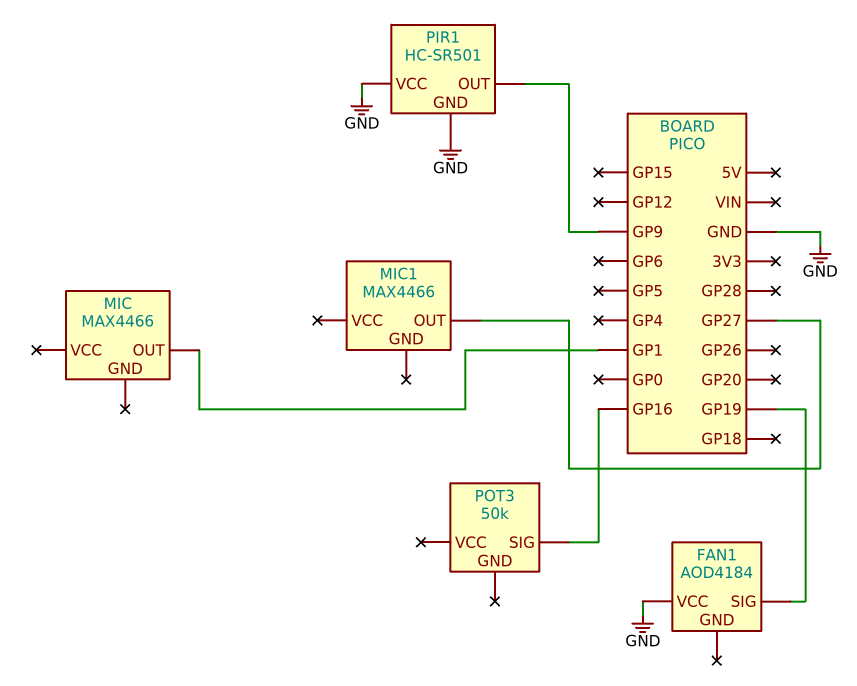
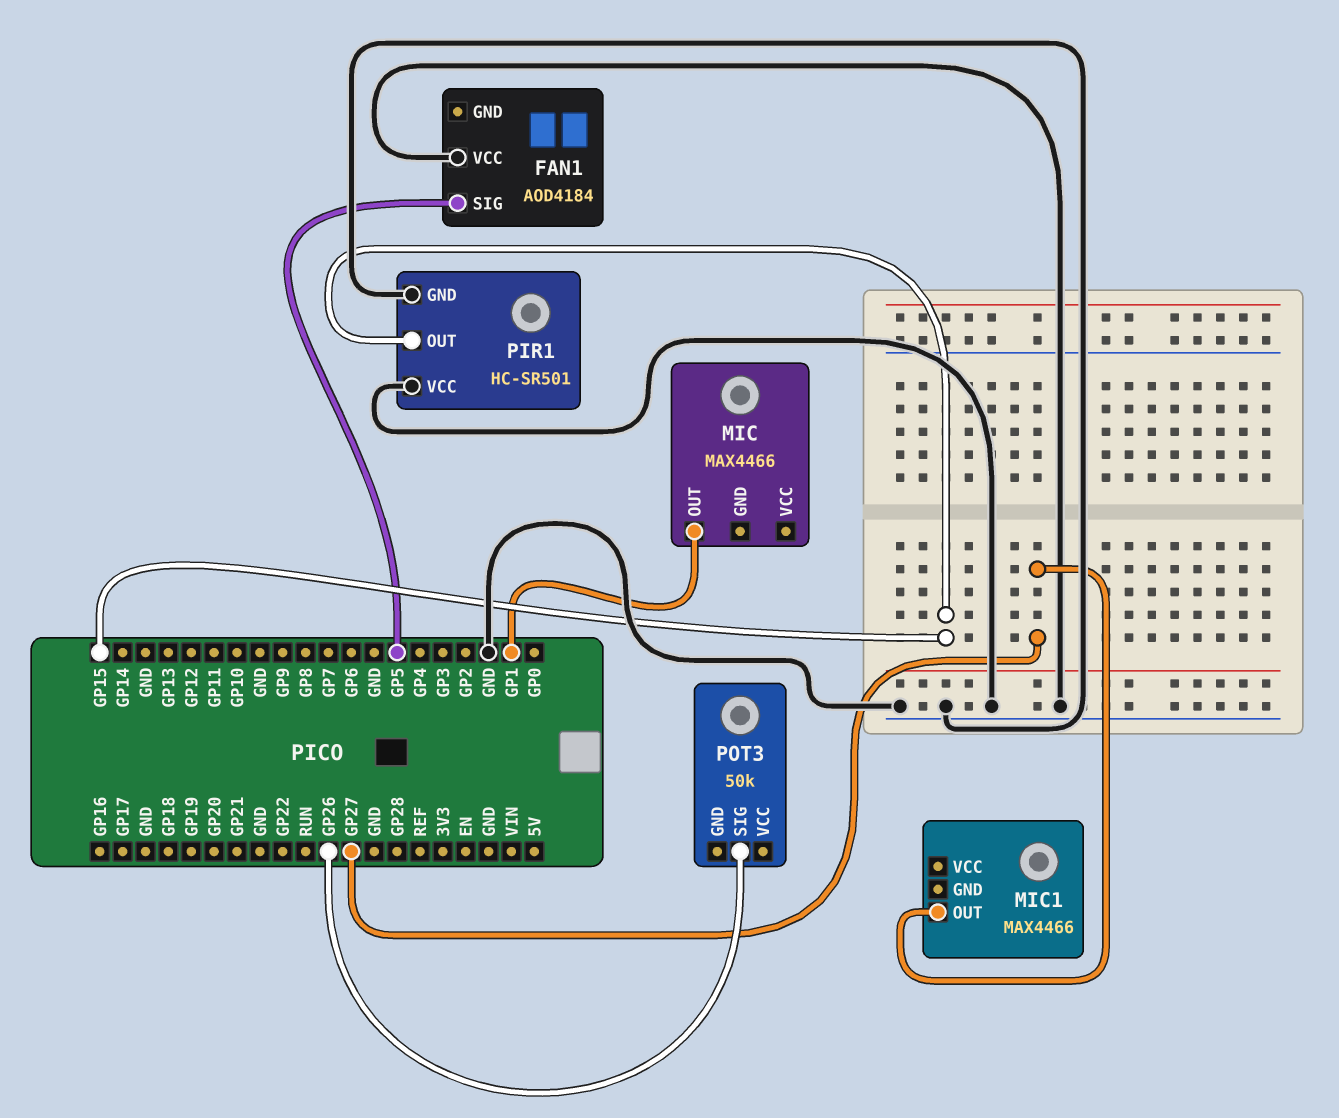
FAN1 pin SIG: GP19 -> GP5
PIR1 pin OUT: GP9 -> GP15
POT3 pin SIG: GP16 -> GP26

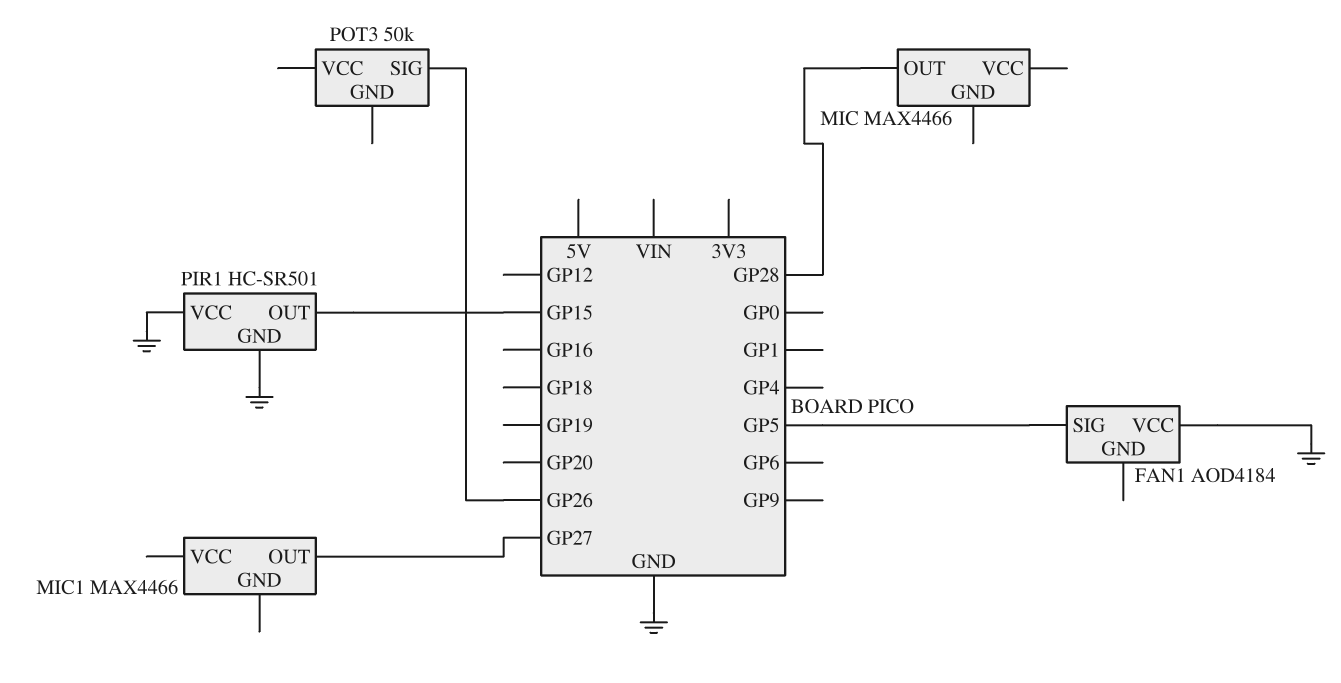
MIC pin OUT: GP1 -> GP28

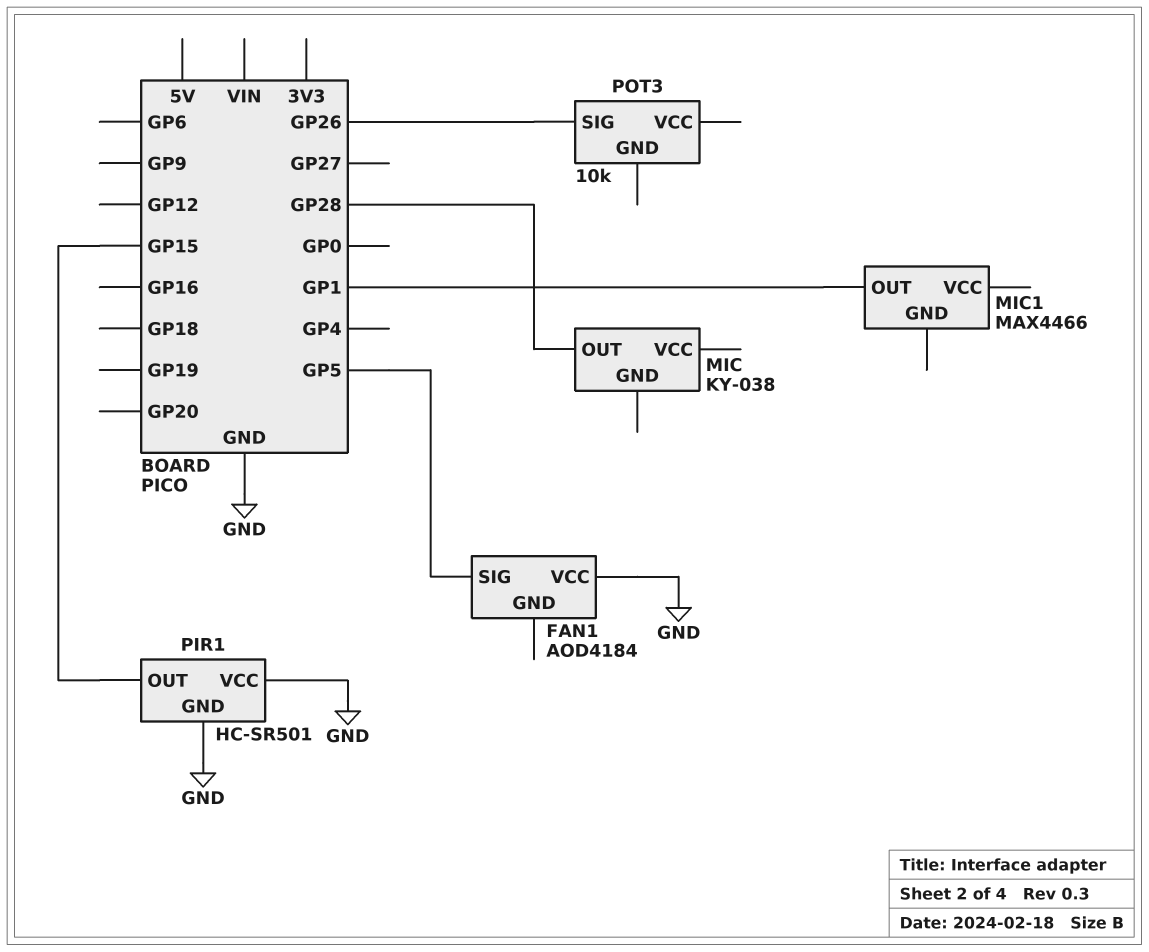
MIC: MAX4466 -> KY-038
MIC1 pin OUT: GP27 -> GP1
POT3: 50k -> 10k

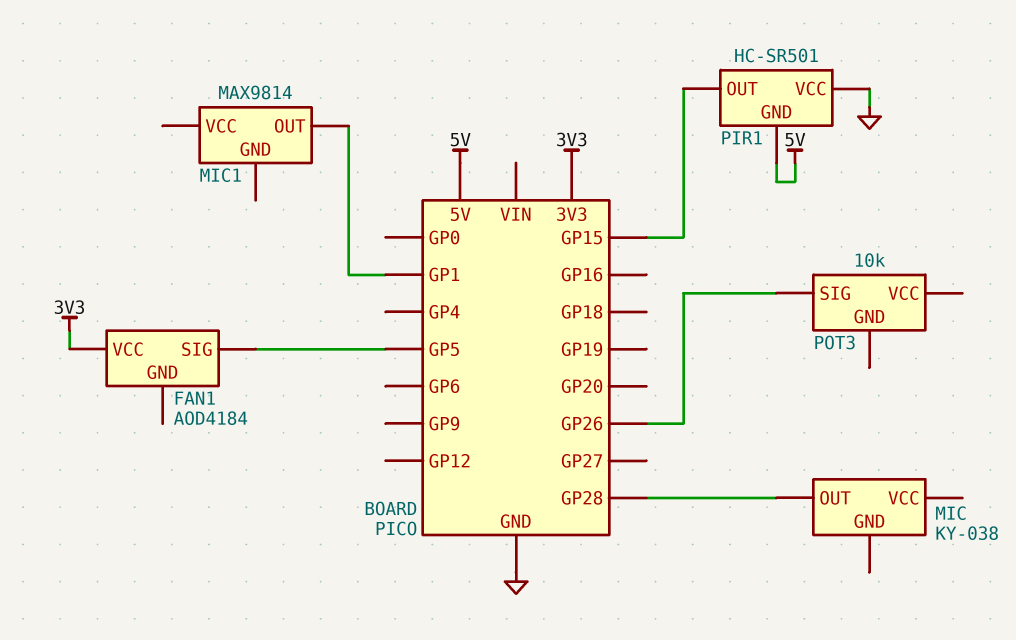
FAN1 pin VCC: GND -> 3V3
MIC1: MAX4466 -> MAX9814
PIR1 pin GND: GND -> 5V

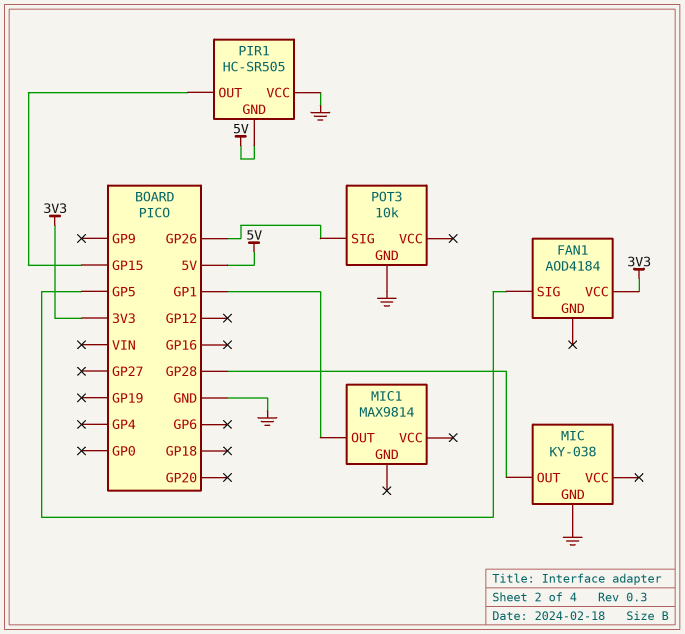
MIC pin GND: none -> GND
PIR1: HC-SR501 -> HC-SR505
POT3 pin GND: none -> GND

